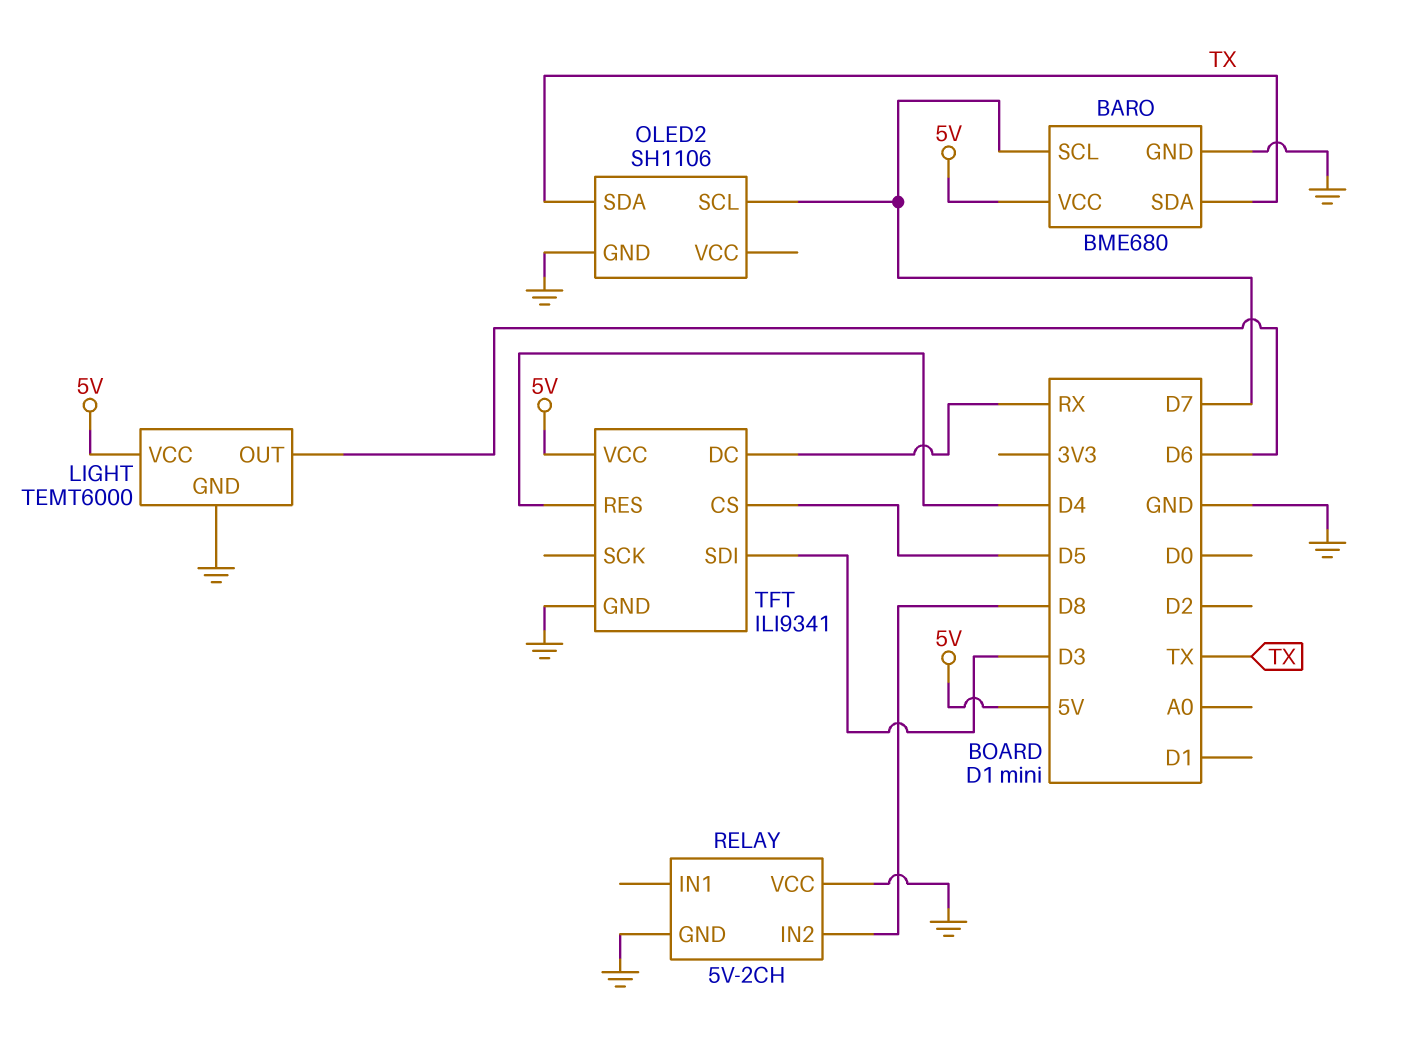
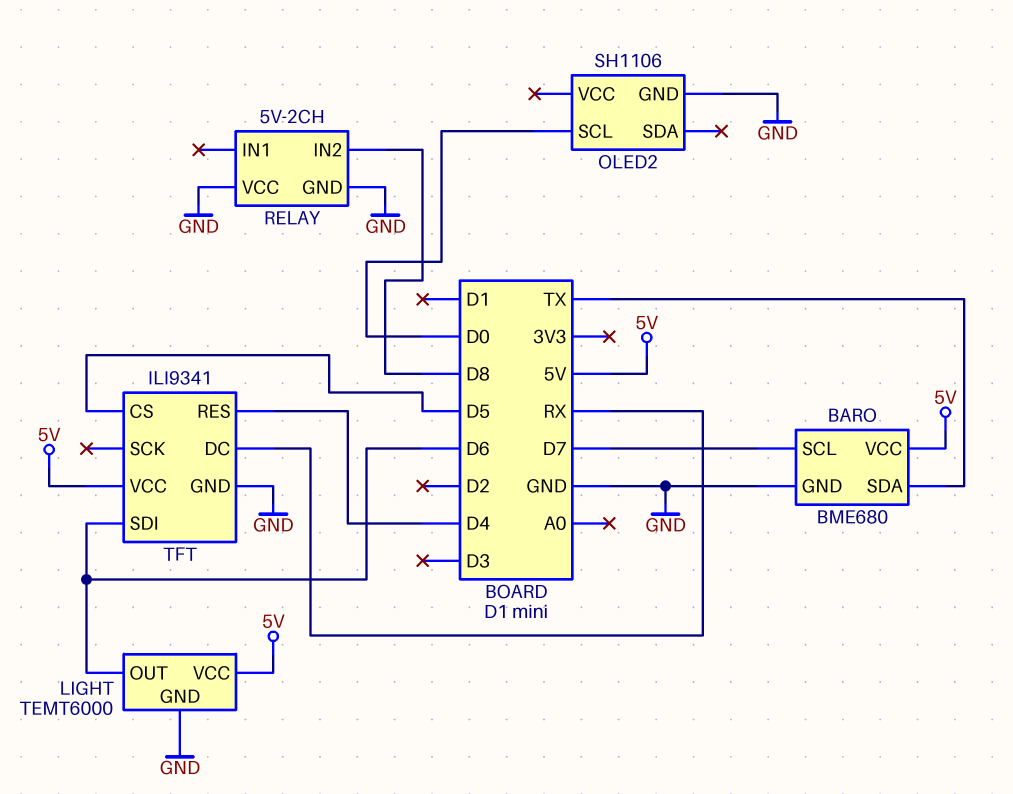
OLED2 pin SCL: D7 -> D0
OLED2 pin SDA: TX -> none
TFT pin SDI: D3 -> D6

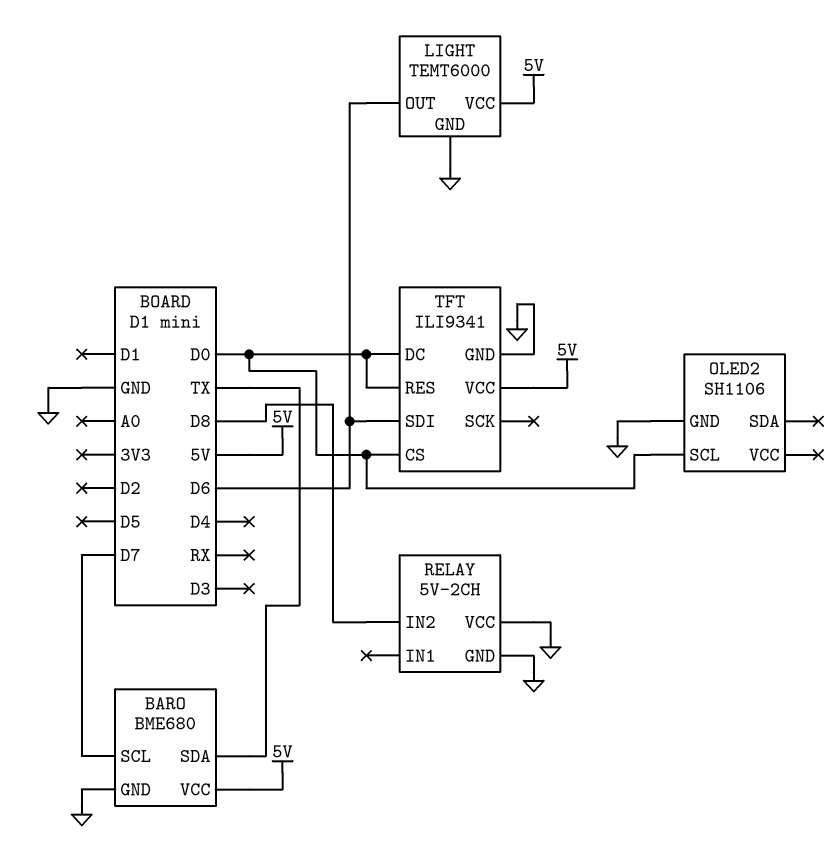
TFT pin CS: D5 -> D0
TFT pin DC: RX -> D0
TFT pin RES: D4 -> D0

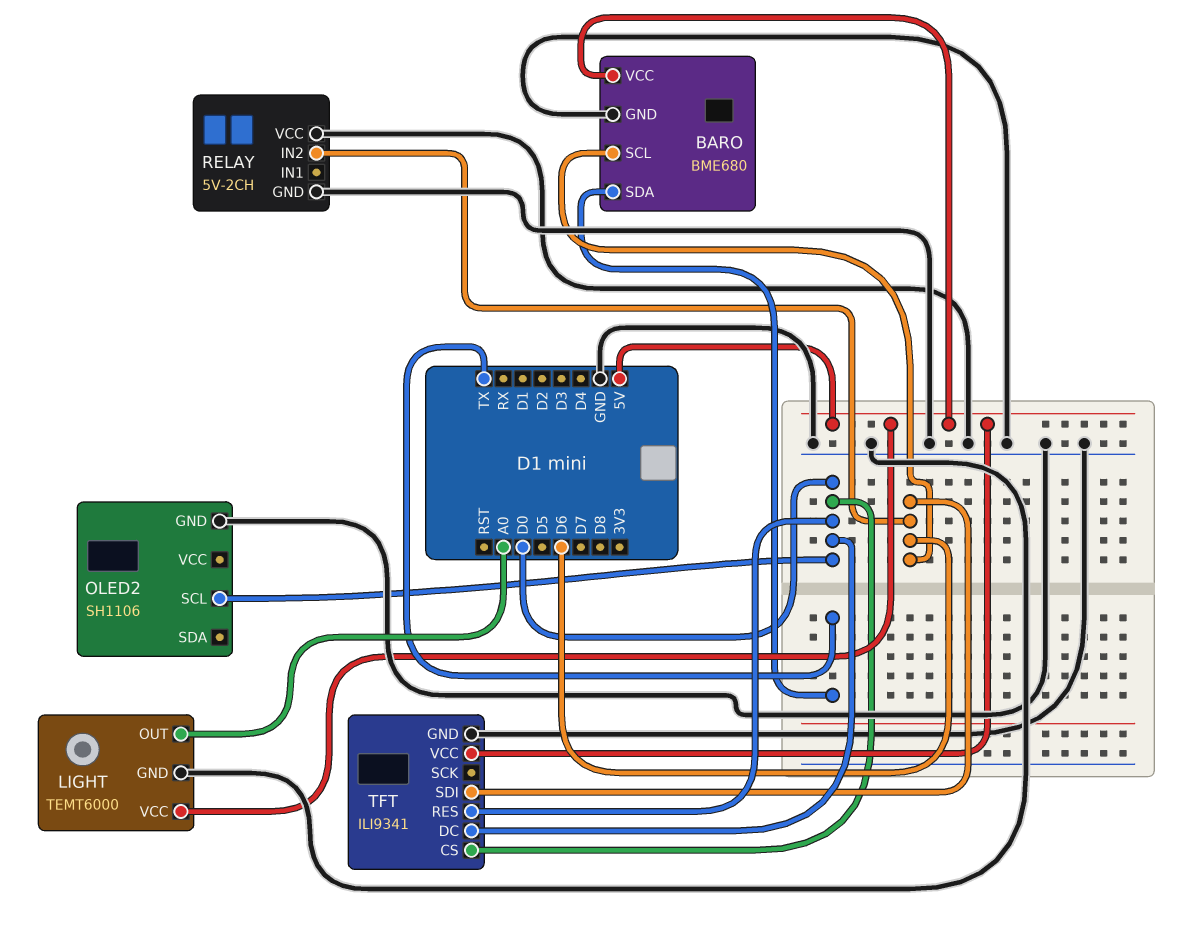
BARO pin SCL: D7 -> D6
LIGHT pin OUT: D6 -> A0
RELAY pin IN2: D8 -> D6

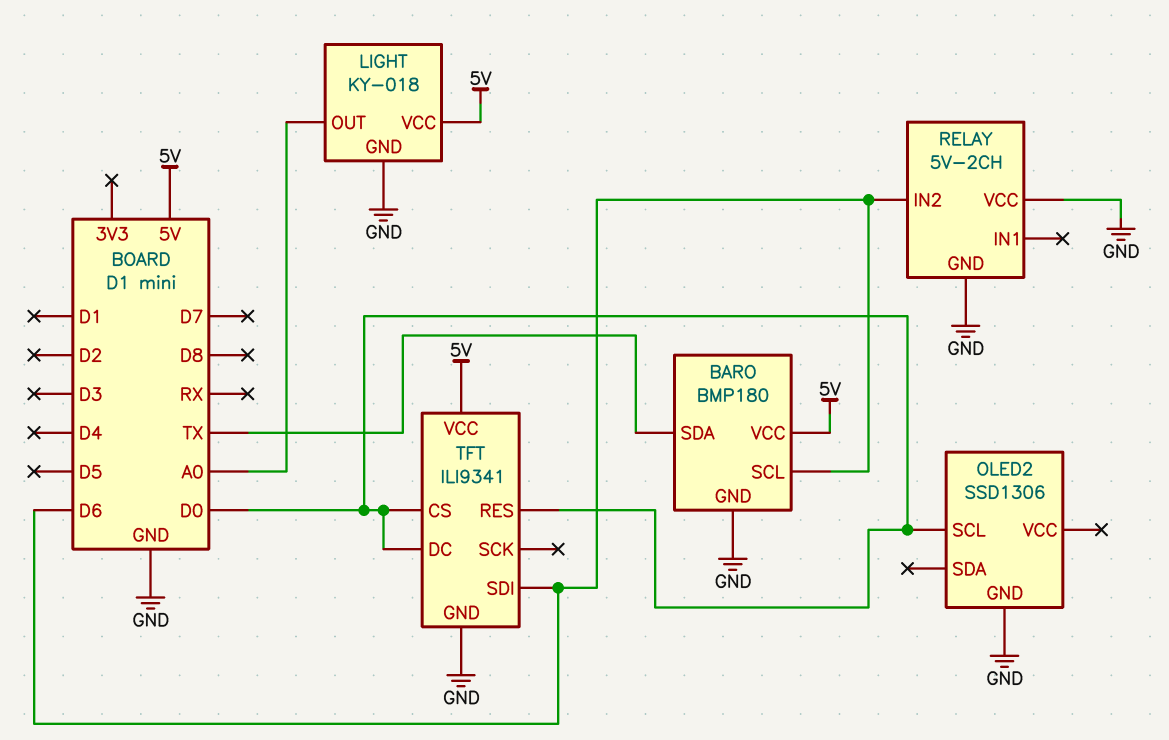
BARO: BME680 -> BMP180
LIGHT: TEMT6000 -> KY-018
OLED2: SH1106 -> SSD1306

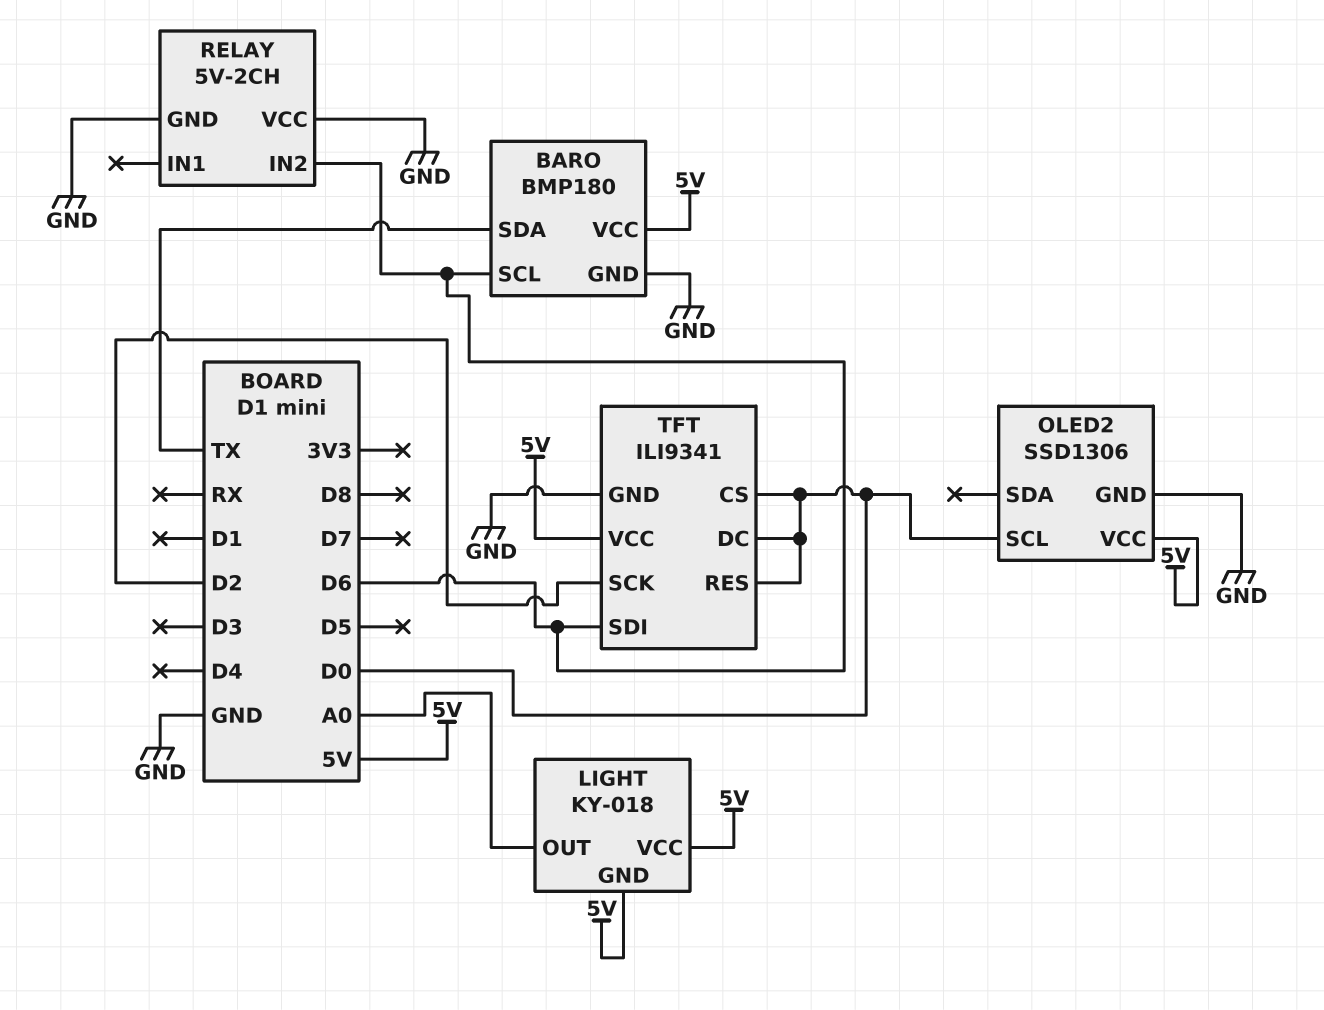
LIGHT pin GND: GND -> 5V
OLED2 pin VCC: none -> 5V
TFT pin SCK: none -> D2

